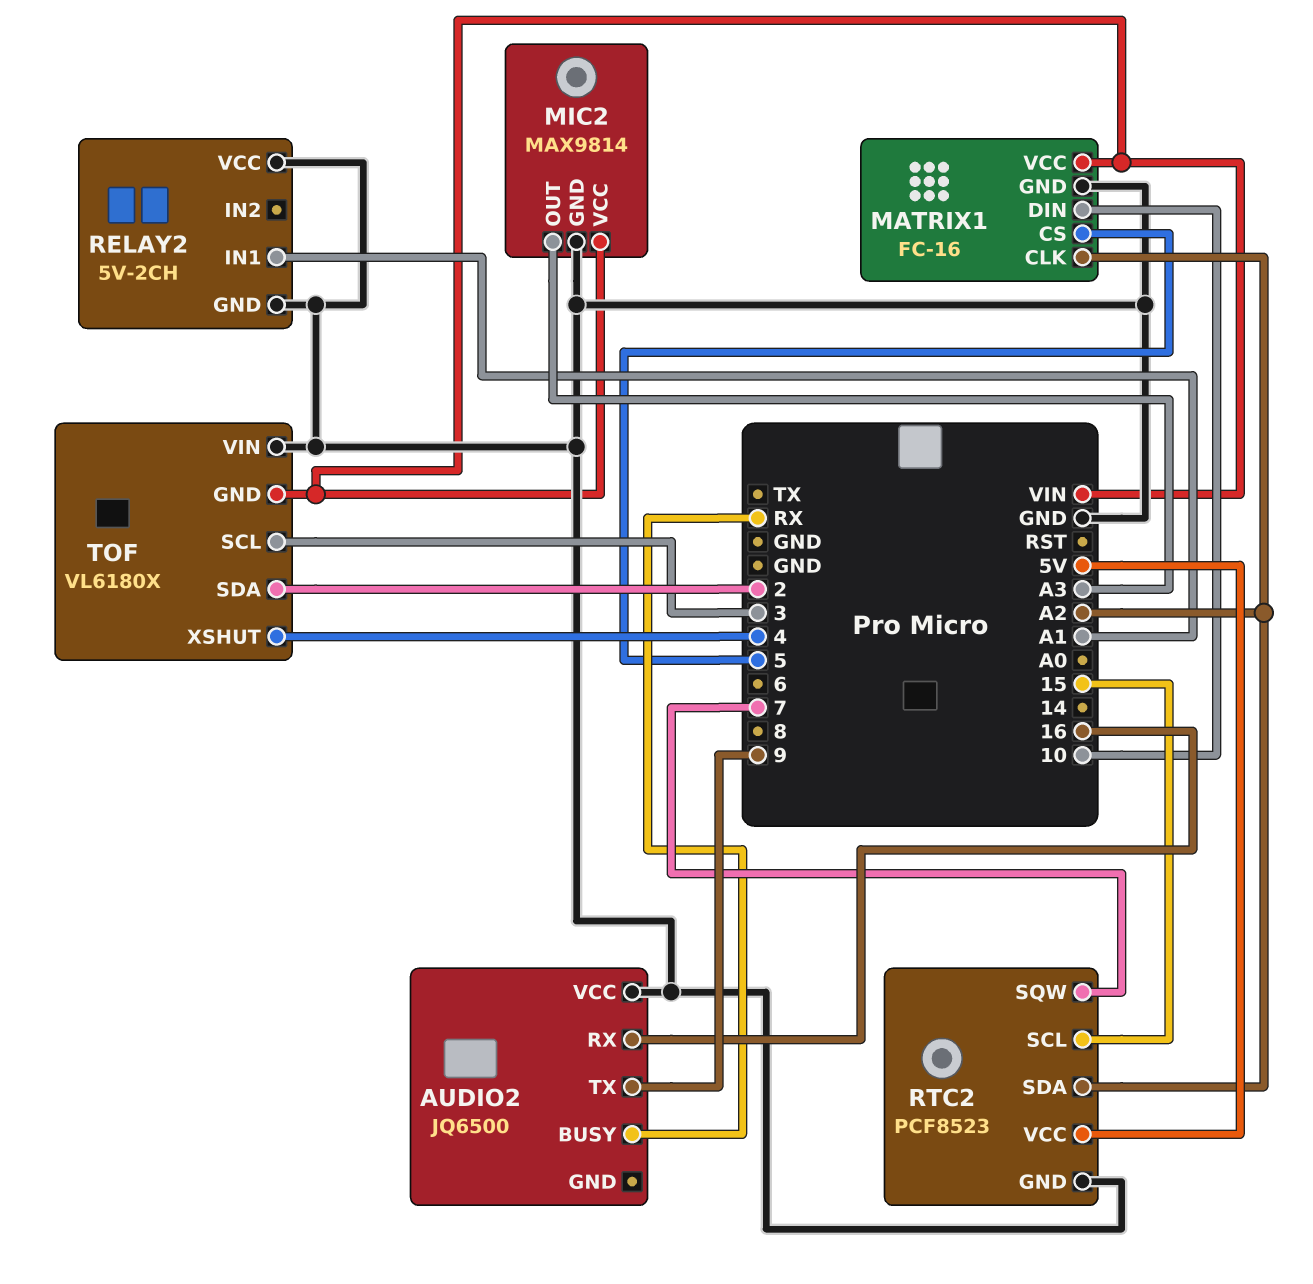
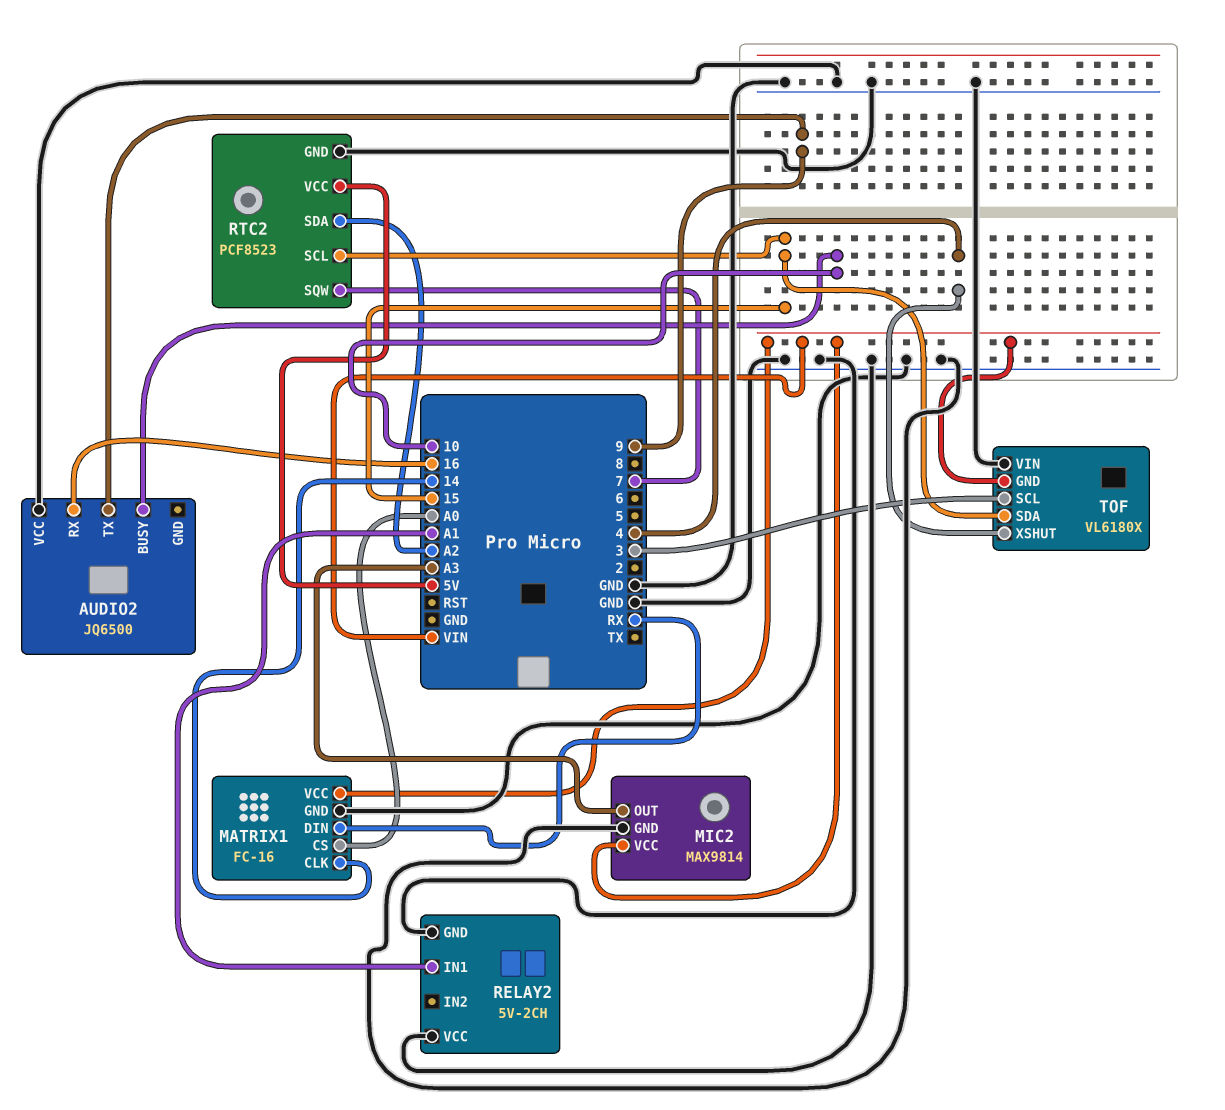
AUDIO2 pin BUSY: RX -> 10
MATRIX1 pin CLK: A2 -> 14
MATRIX1 pin CS: 5 -> A0
MATRIX1 pin DIN: 10 -> RX
TOF pin SDA: 2 -> 15

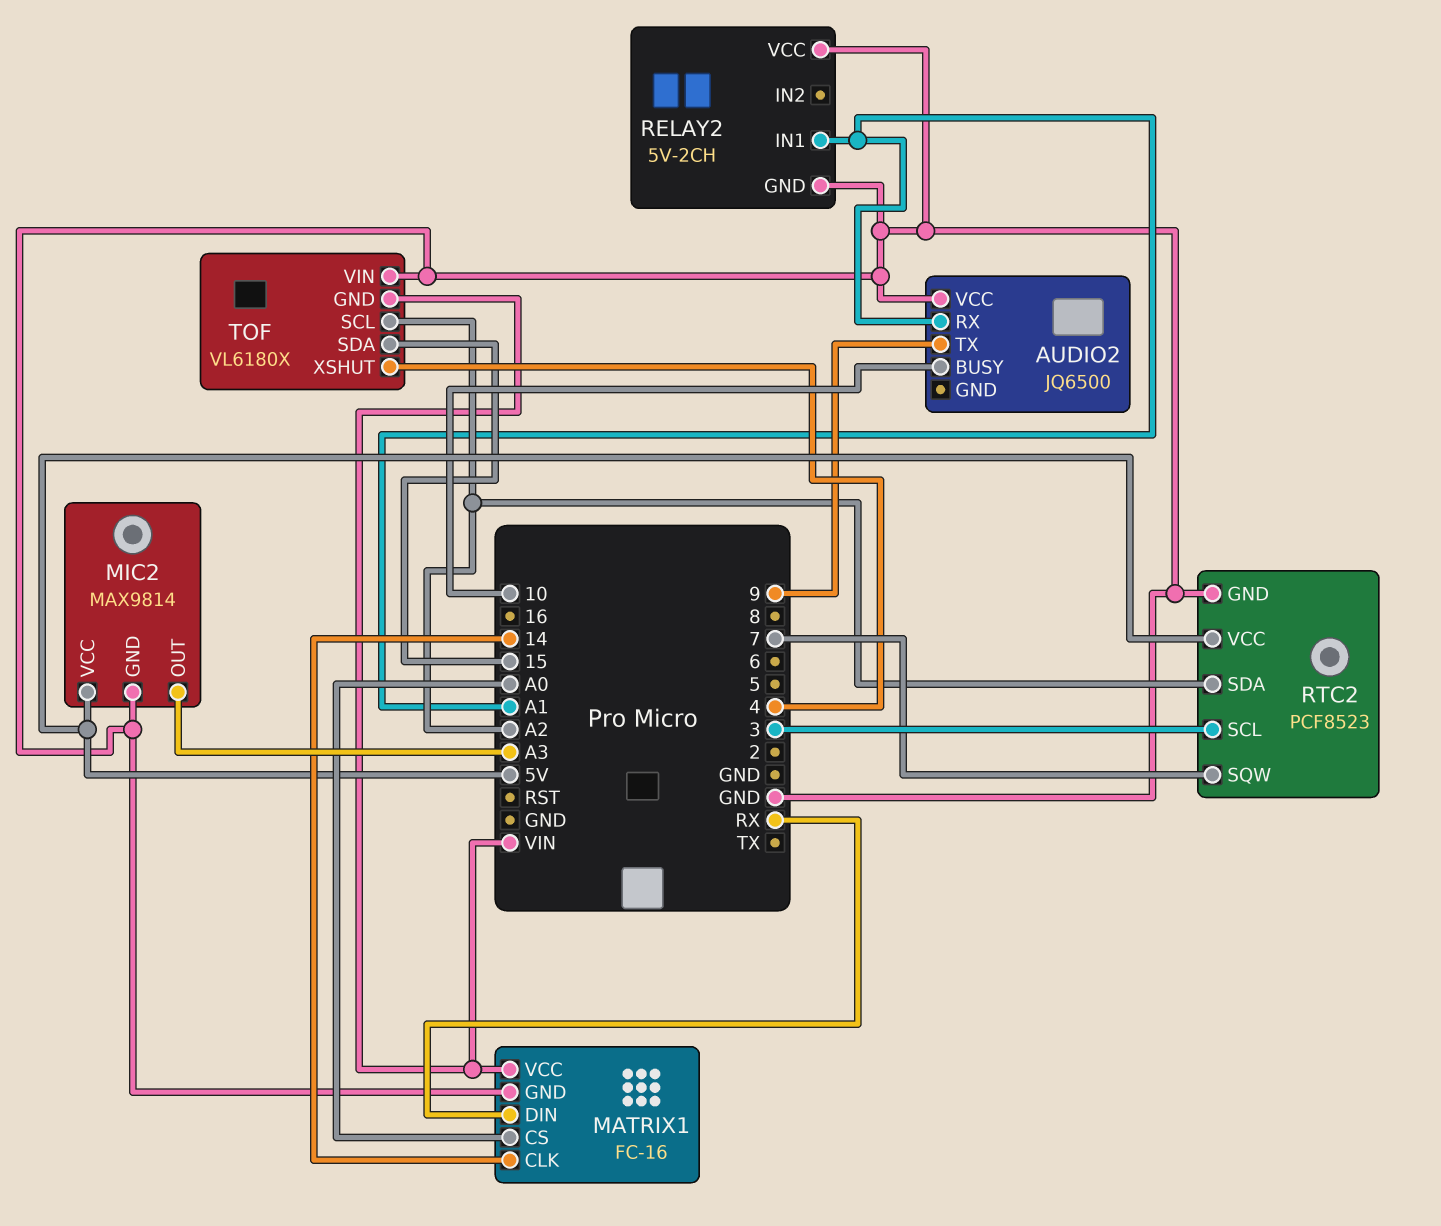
AUDIO2 pin RX: 16 -> A1
MIC2 pin VCC: VIN -> 5V
RTC2 pin SCL: 15 -> 3
TOF pin SCL: 3 -> A2

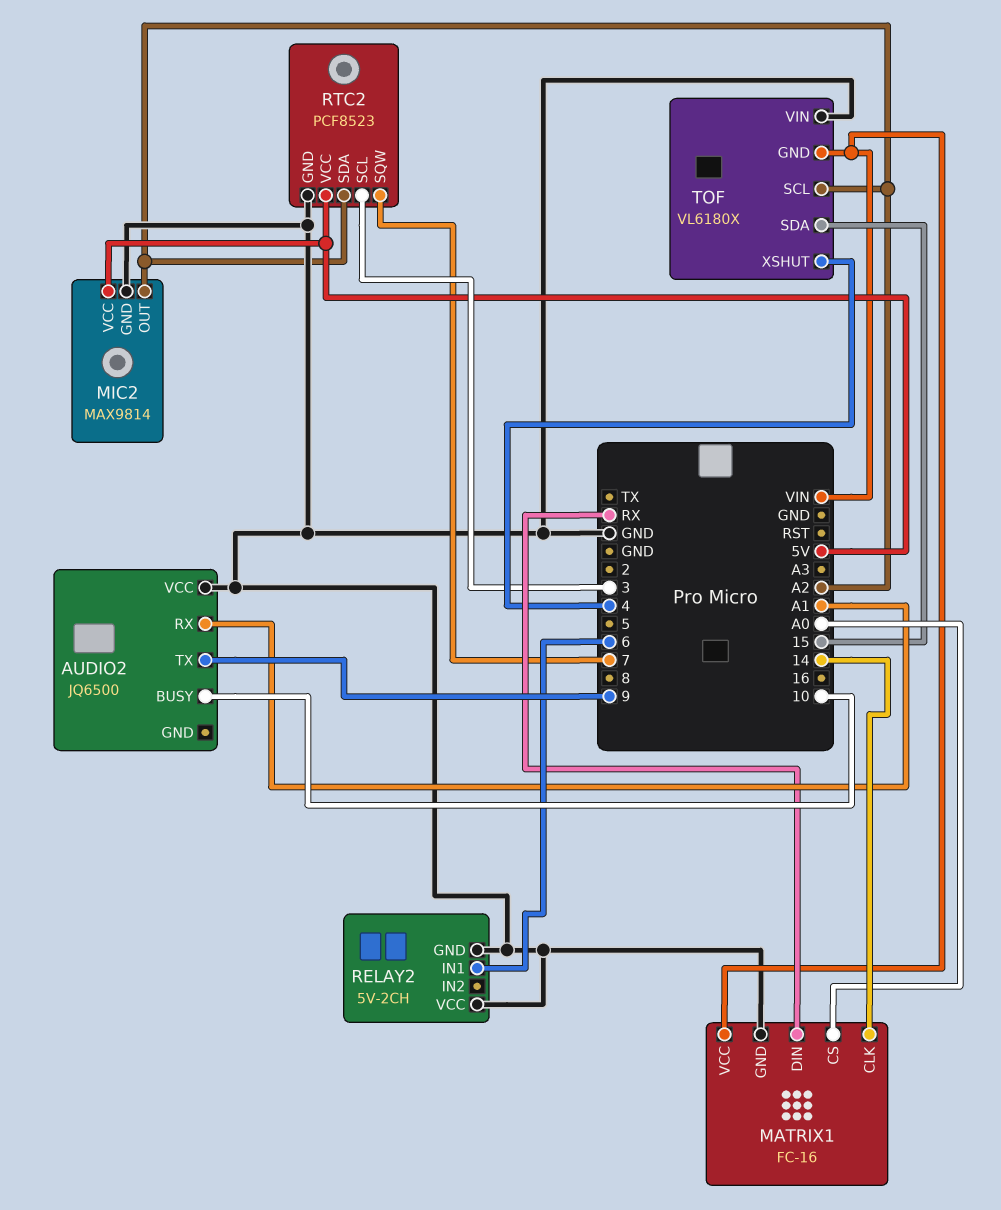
MIC2 pin OUT: A3 -> A2
RELAY2 pin IN1: A1 -> 6

